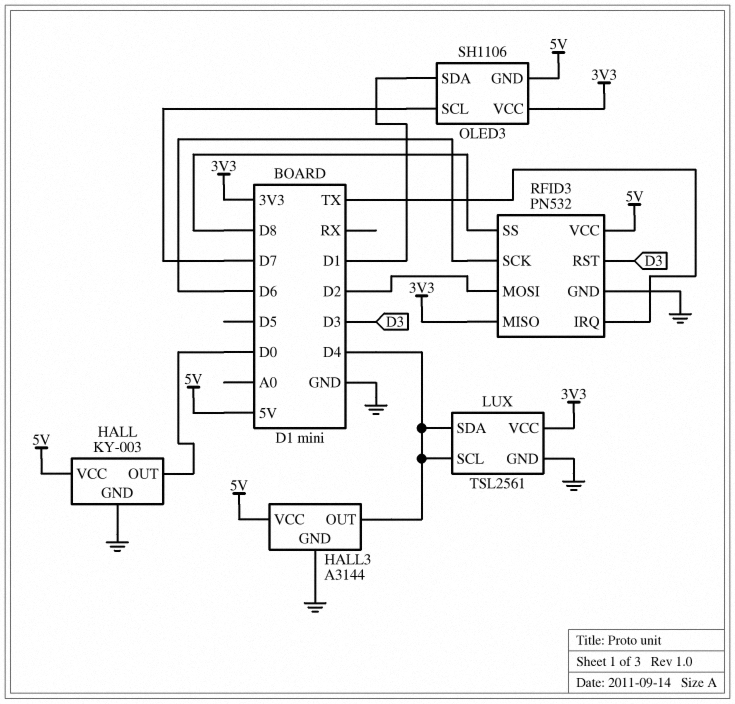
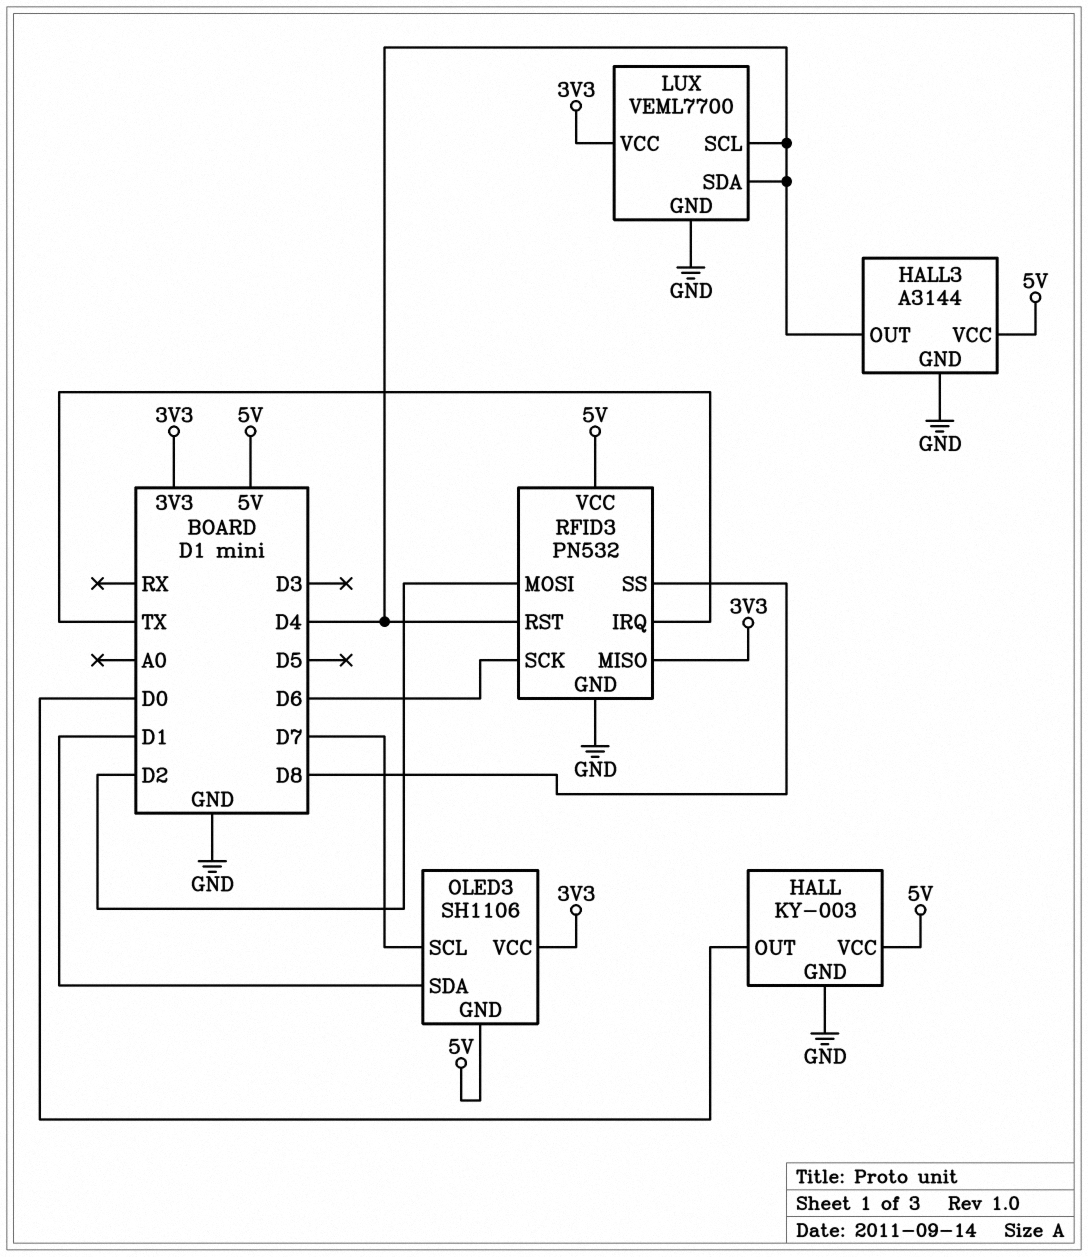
LUX: TSL2561 -> VEML7700
RFID3 pin RST: D3 -> D4

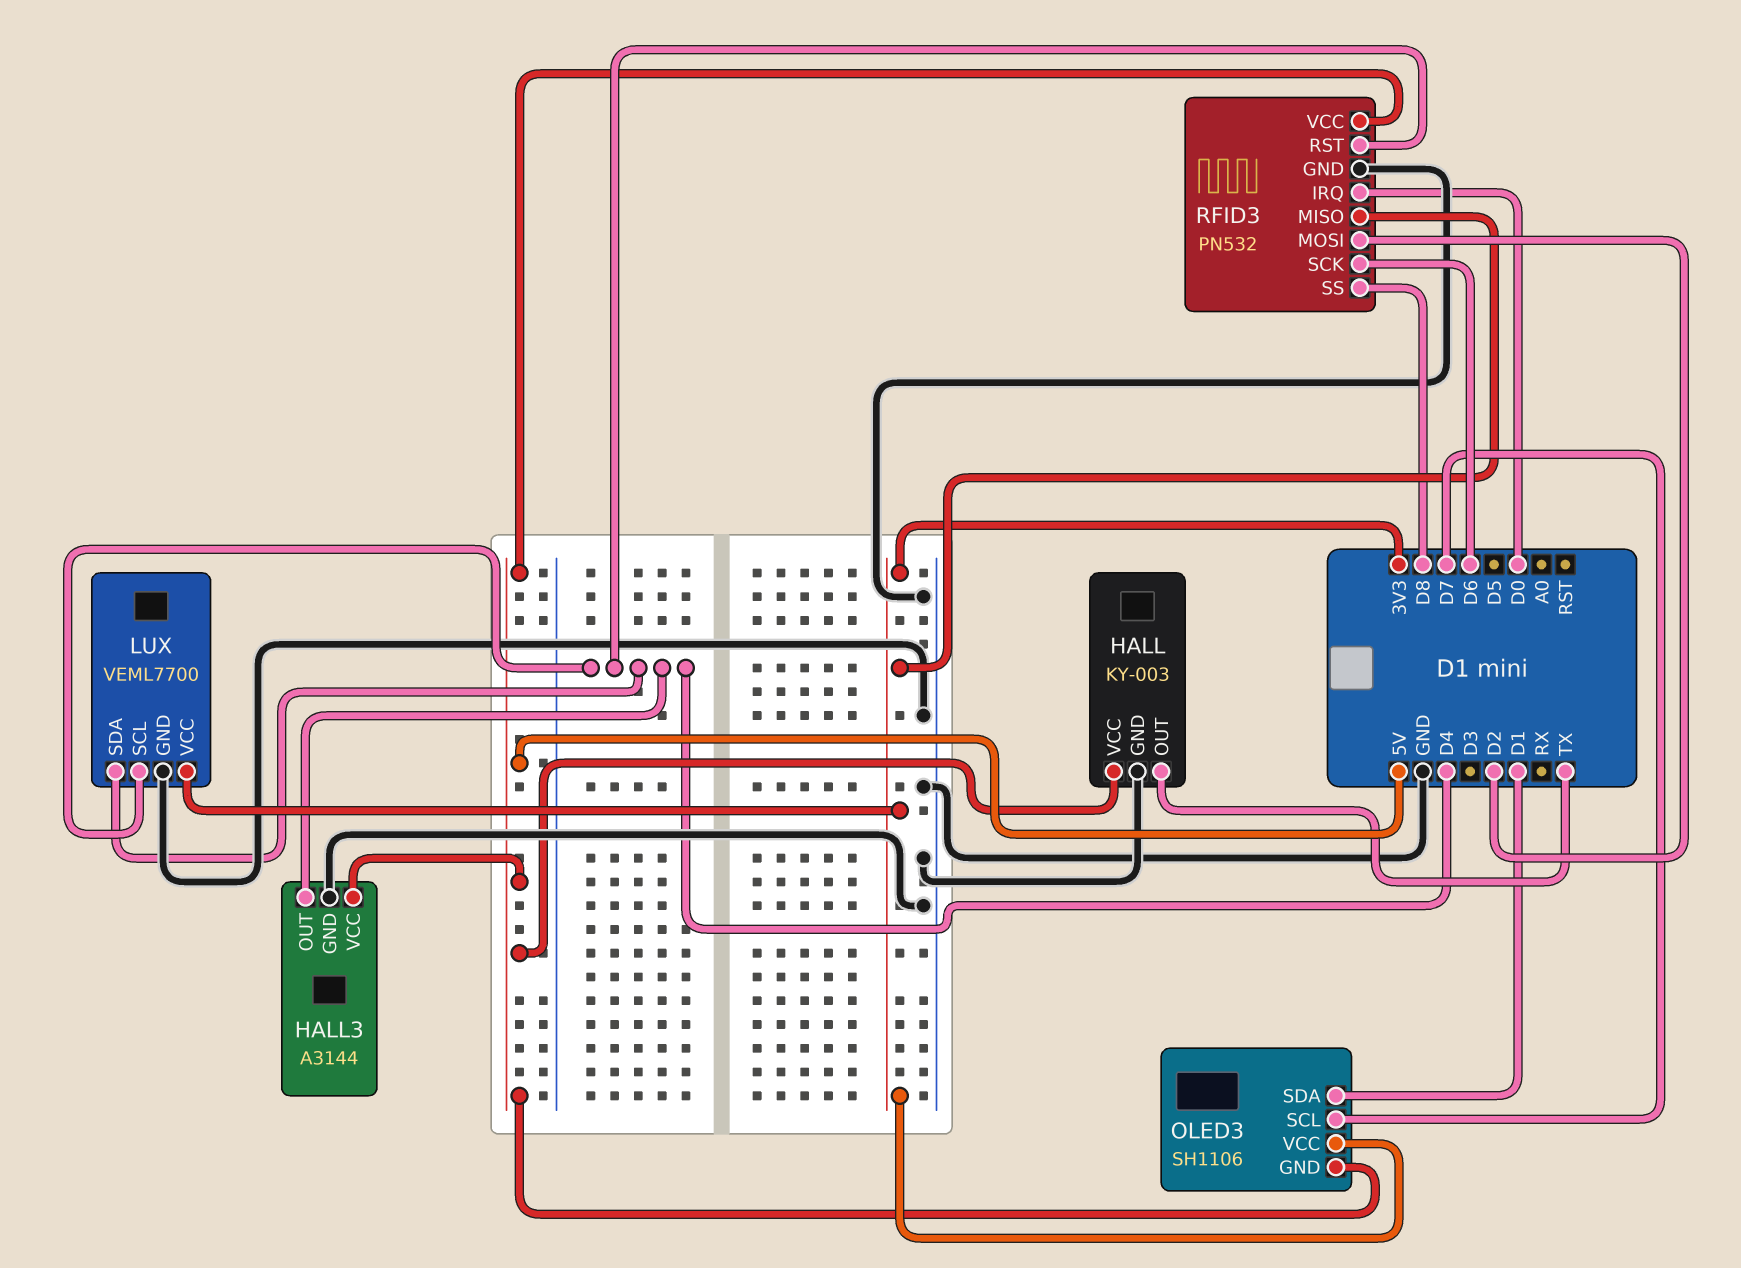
HALL pin OUT: D0 -> TX
RFID3 pin IRQ: TX -> D0

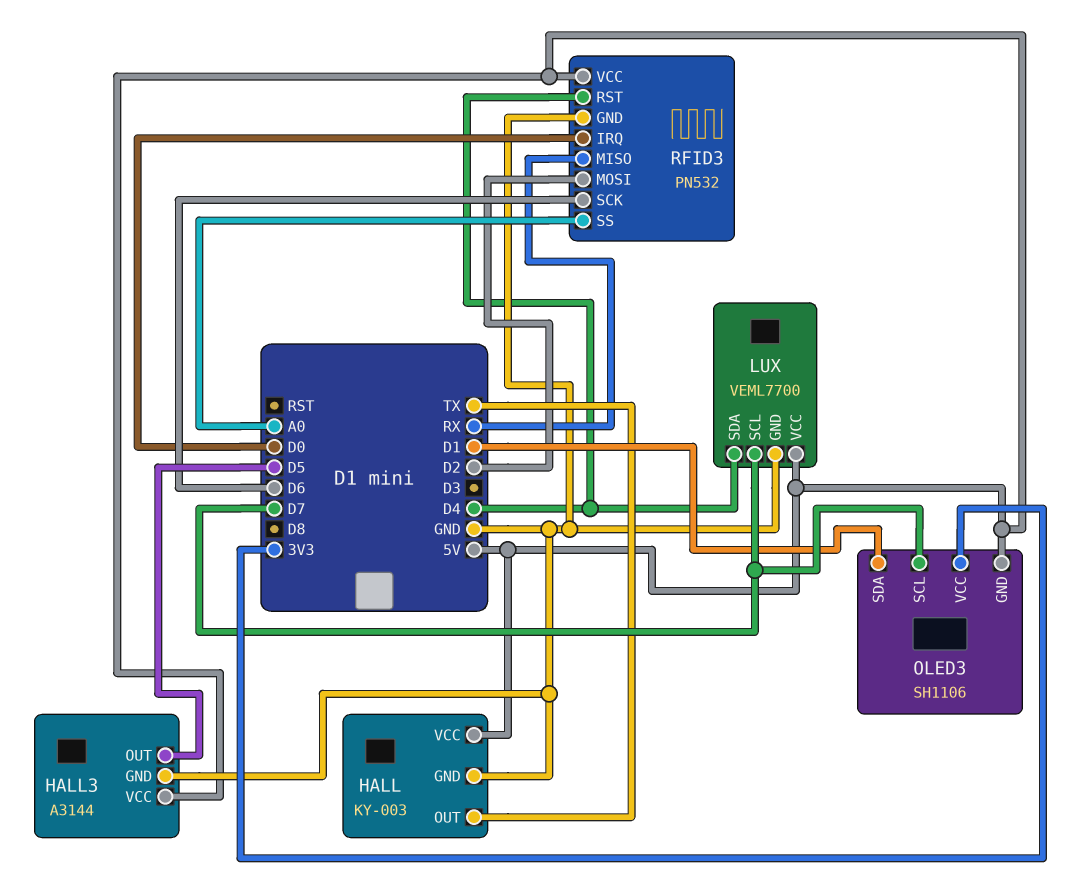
HALL3 pin OUT: D4 -> D5
LUX pin SCL: D4 -> D7
LUX pin VCC: 3V3 -> 5V
RFID3 pin MISO: 3V3 -> RX
RFID3 pin SS: D8 -> A0

